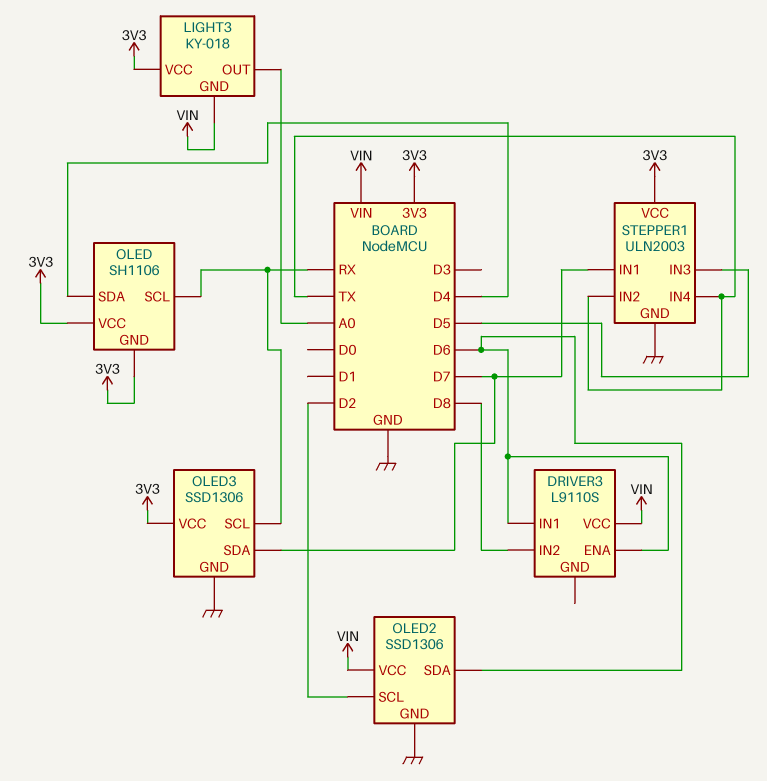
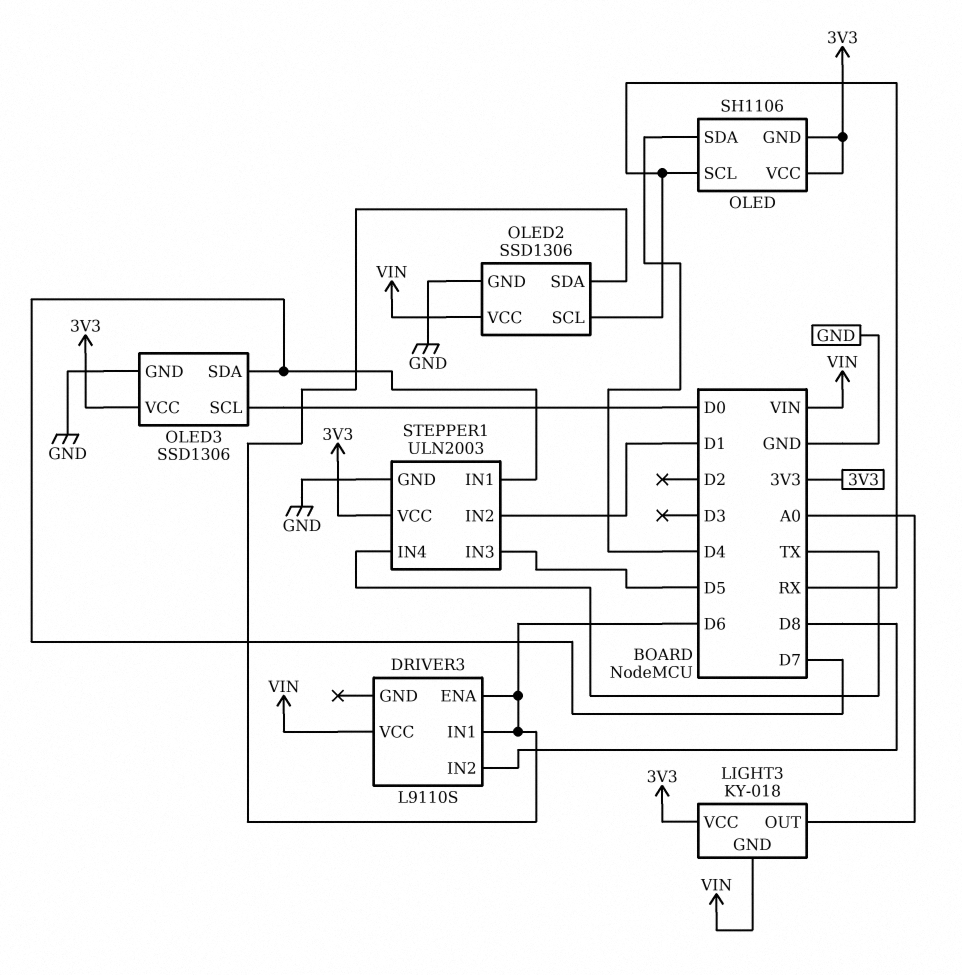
OLED2 pin SCL: D2 -> RX
OLED3 pin SCL: RX -> D0
STEPPER1 pin IN2: TX -> D1

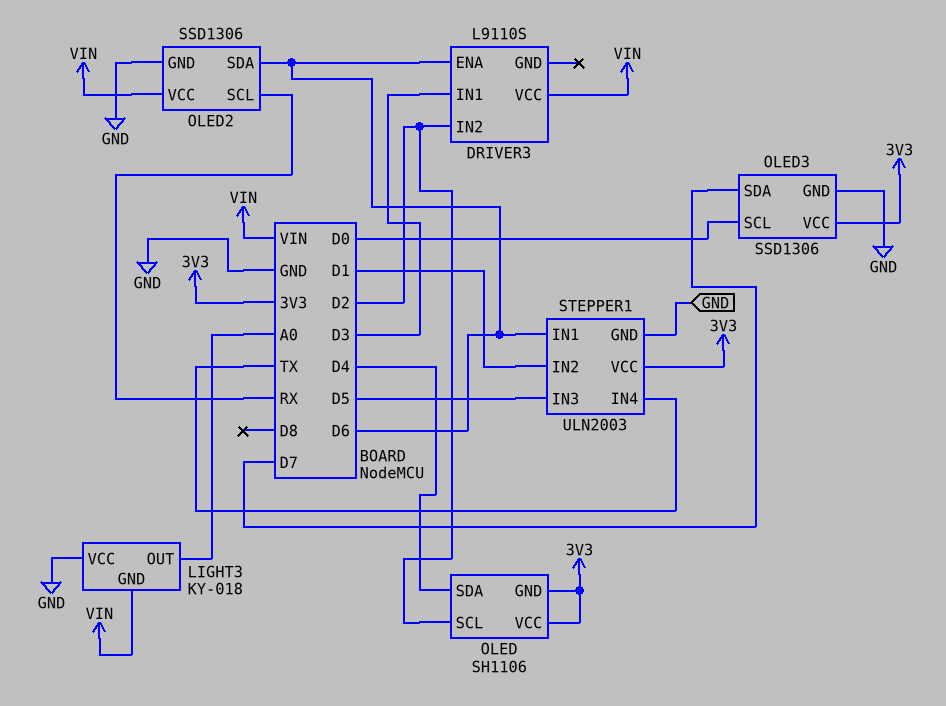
DRIVER3 pin IN1: D6 -> D3
DRIVER3 pin IN2: D8 -> D2
LIGHT3 pin VCC: 3V3 -> GND
OLED pin SCL: RX -> D2
STEPPER1 pin IN1: D7 -> D6

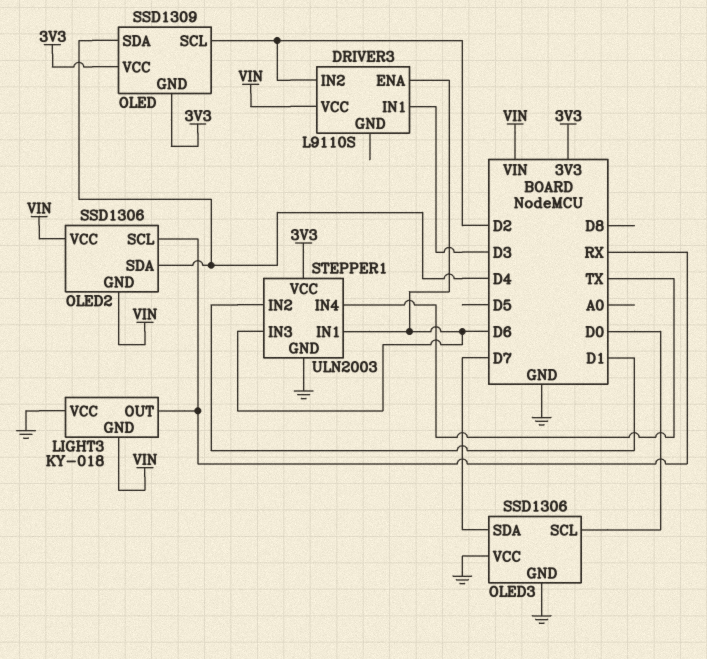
LIGHT3 pin OUT: A0 -> RX
OLED: SH1106 -> SSD1309
OLED2 pin GND: GND -> VIN
OLED2 pin SDA: D6 -> D4
OLED3 pin VCC: 3V3 -> GND
STEPPER1 pin IN3: D5 -> D6

